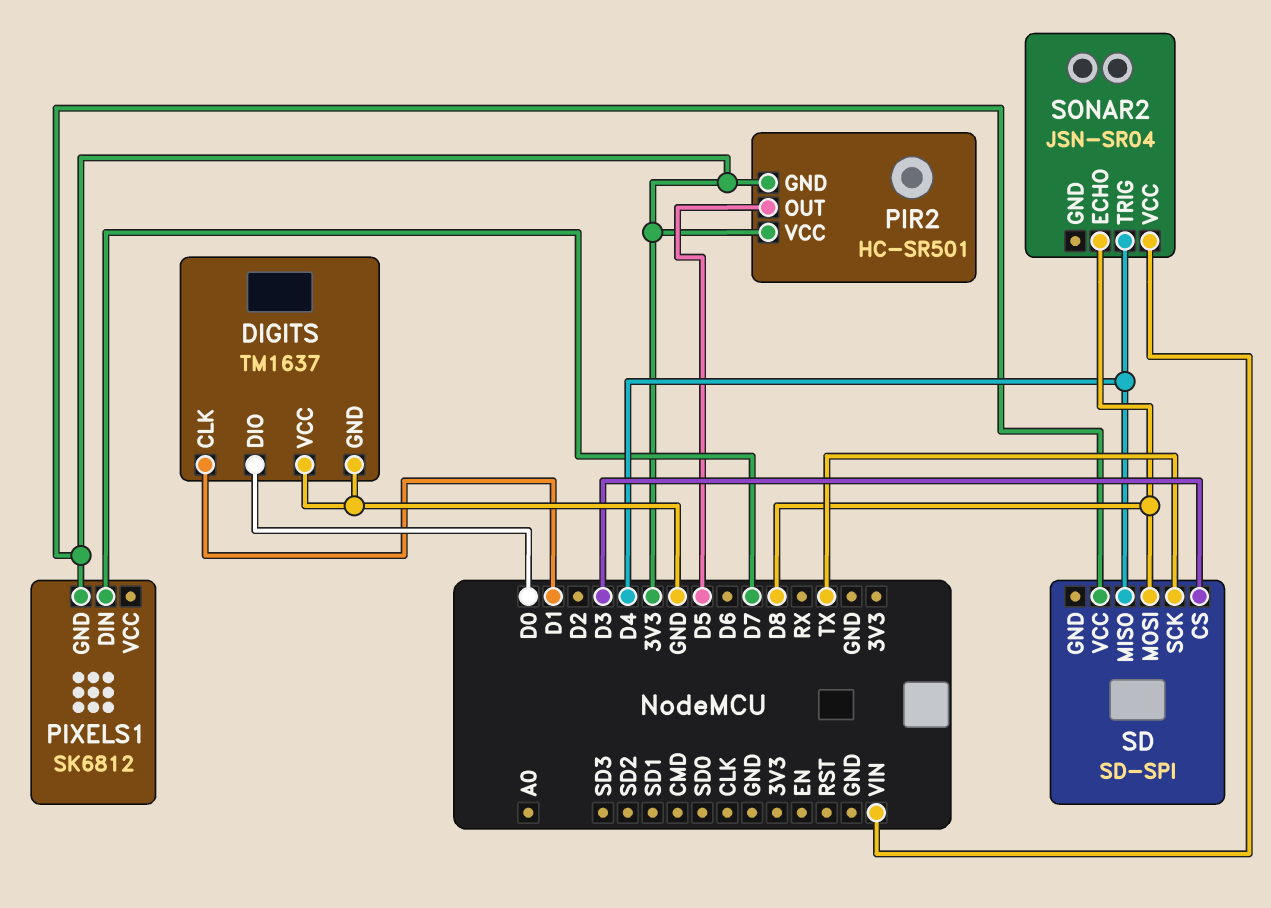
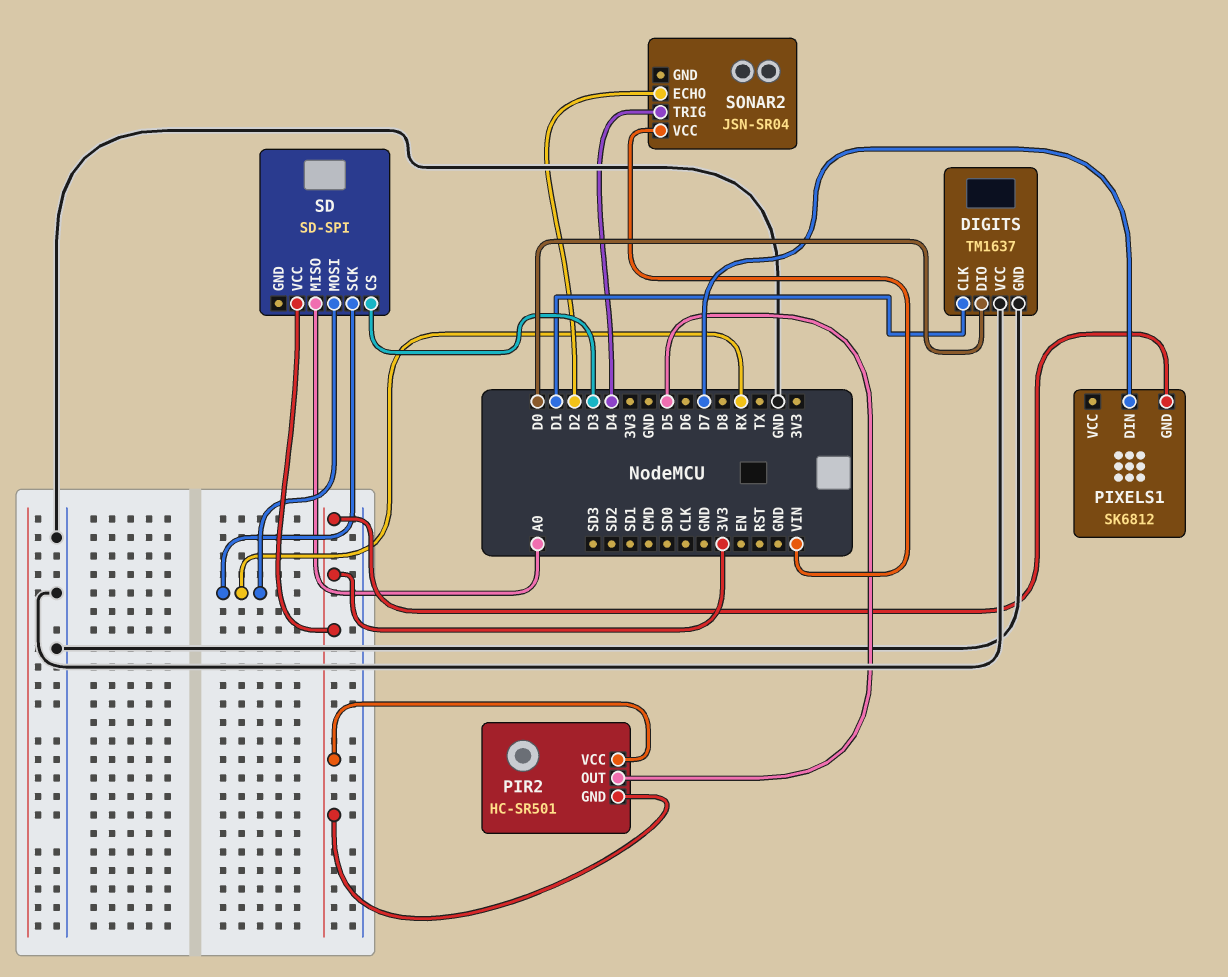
SD pin MISO: D4 -> A0
SD pin MOSI: D8 -> RX
SD pin SCK: TX -> RX
SONAR2 pin ECHO: D8 -> D2

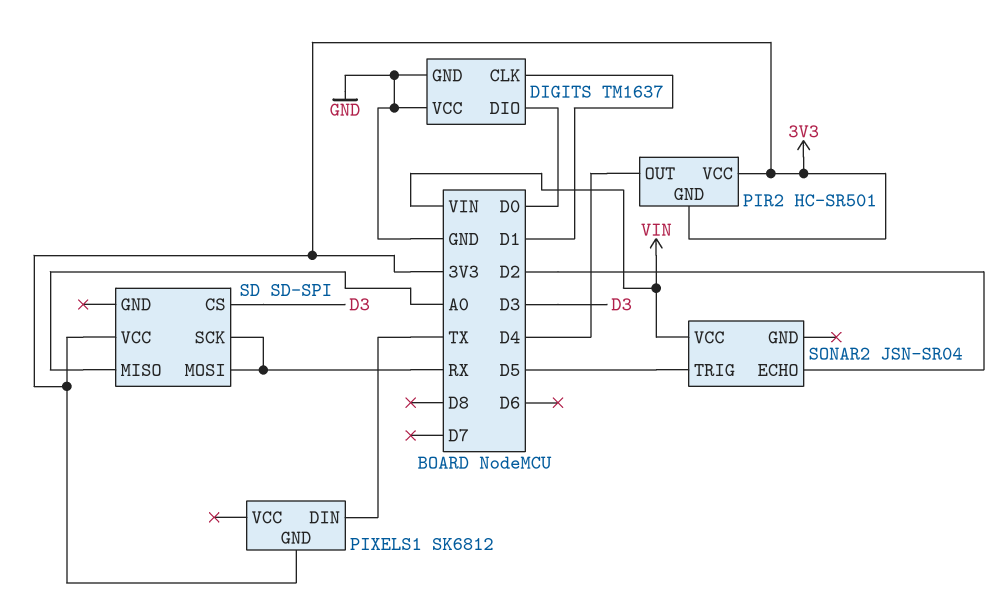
PIR2 pin OUT: D5 -> D4
PIXELS1 pin DIN: D7 -> TX
SONAR2 pin TRIG: D4 -> D5

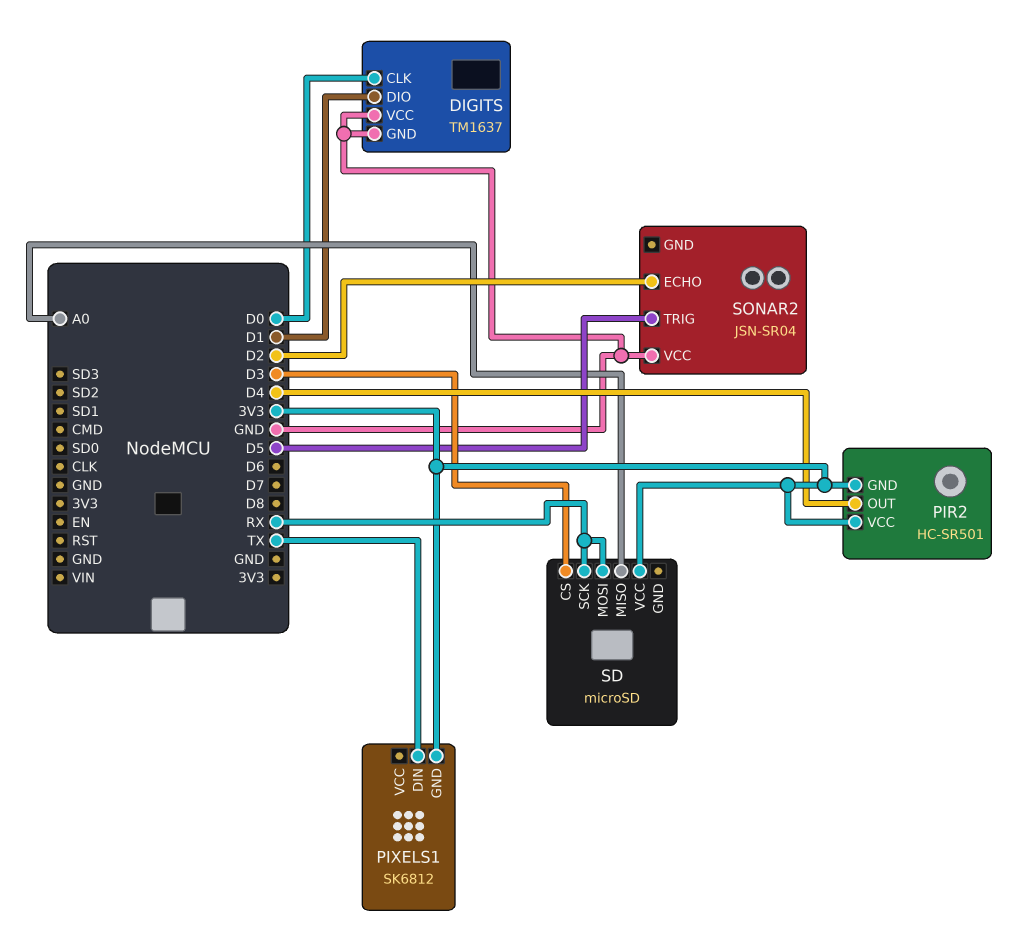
DIGITS pin CLK: D1 -> D0
DIGITS pin DIO: D0 -> D1
SD: SD-SPI -> microSD
SONAR2 pin VCC: VIN -> GND

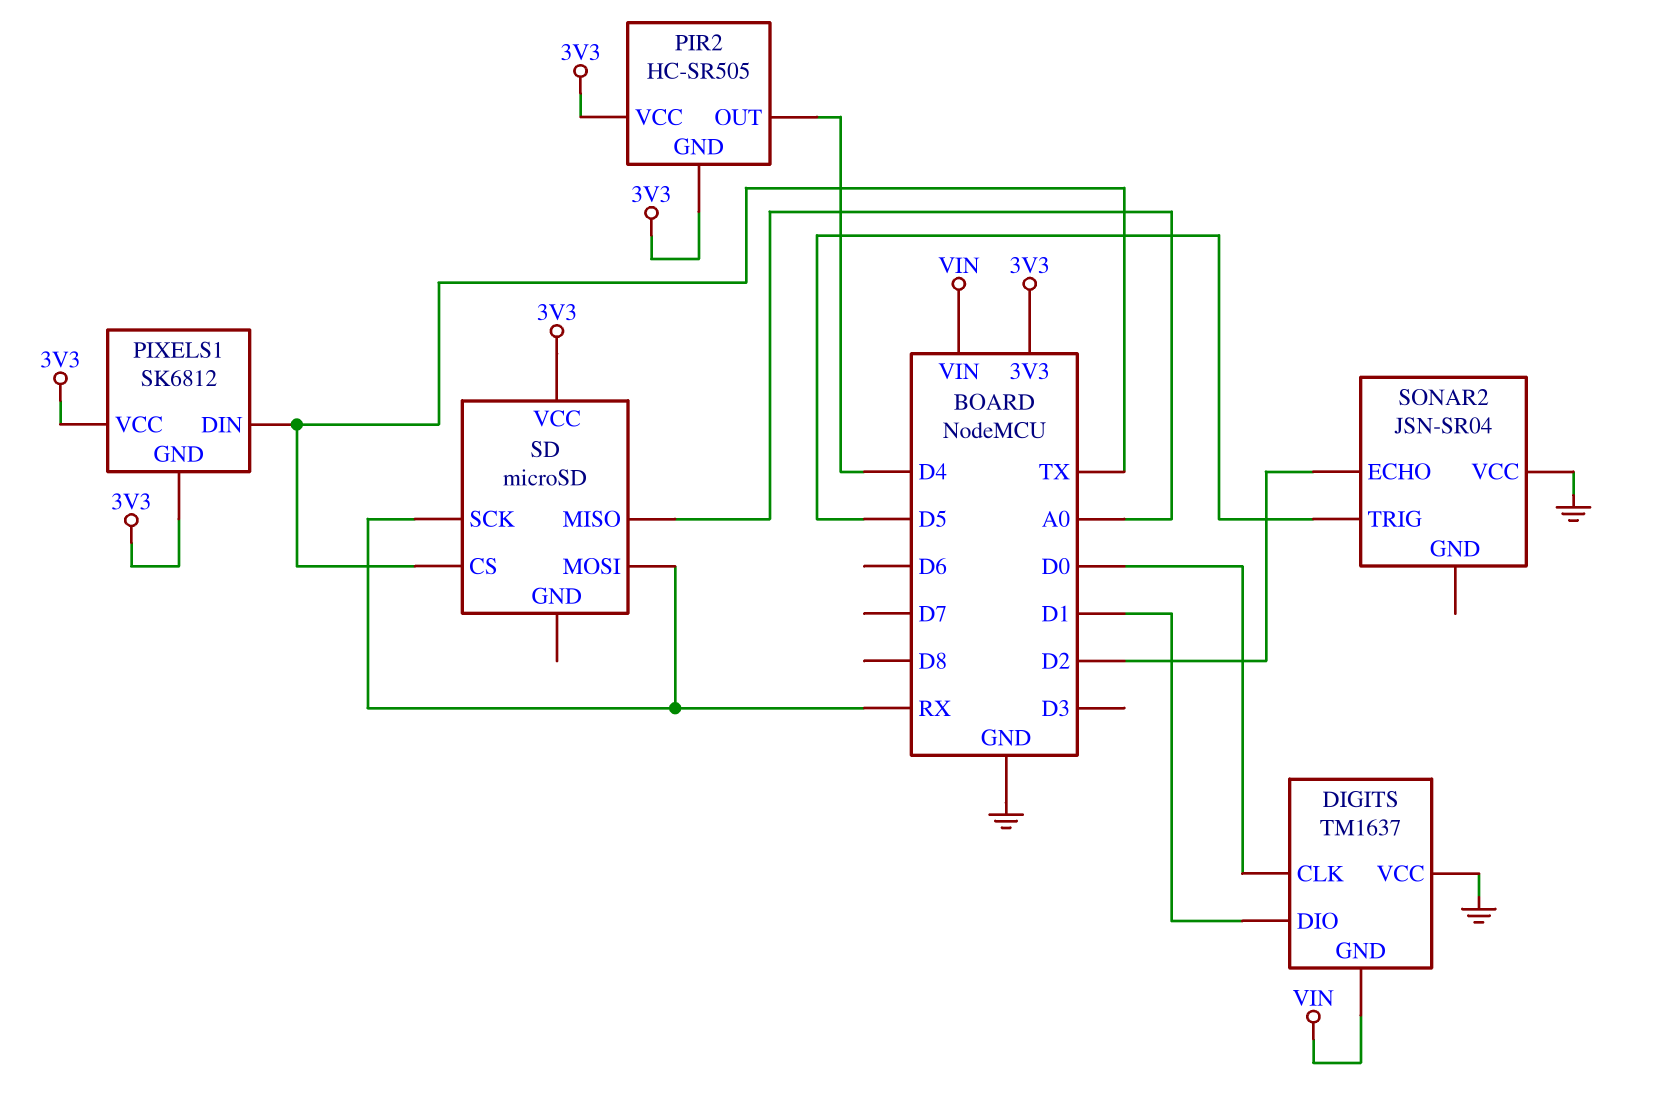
DIGITS pin GND: GND -> VIN
PIR2: HC-SR501 -> HC-SR505
PIXELS1 pin VCC: none -> 3V3
SD pin CS: D3 -> TX

